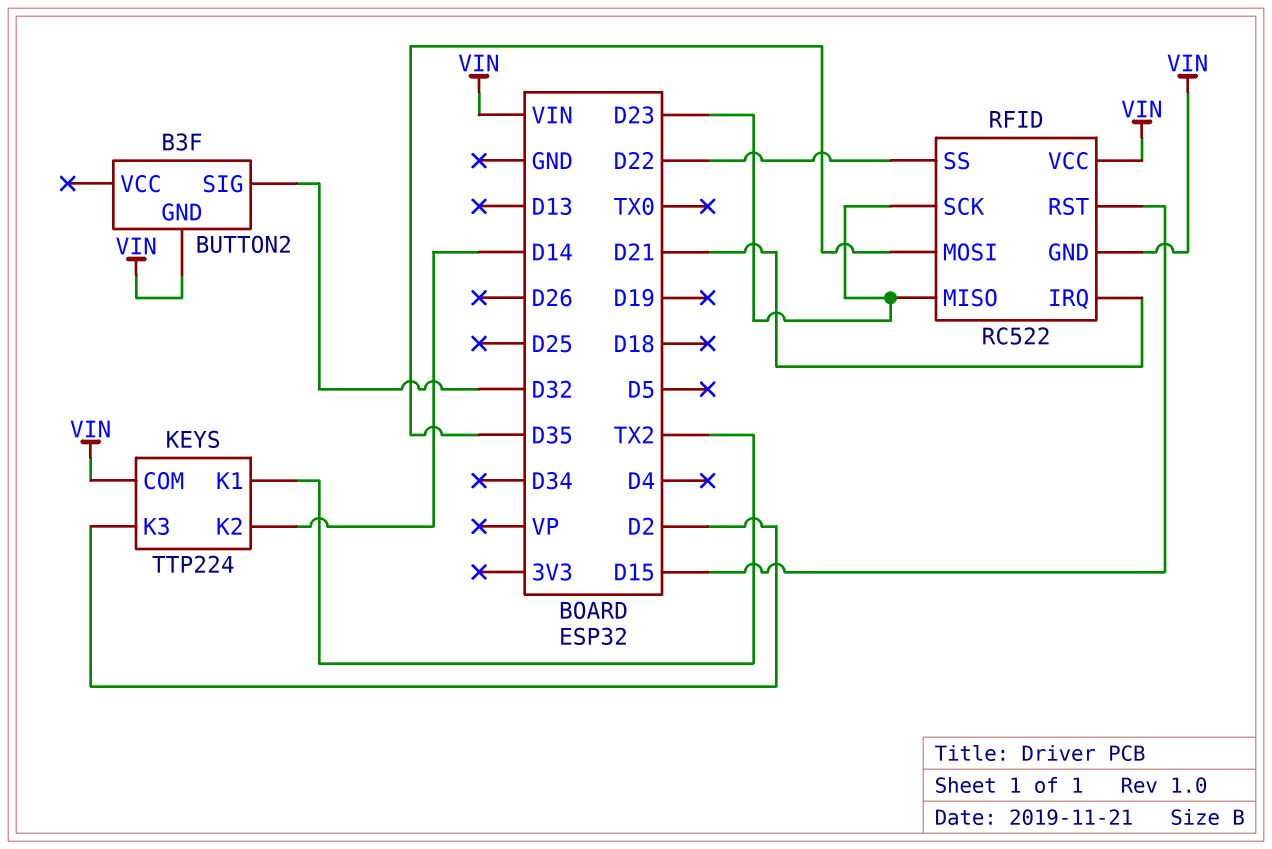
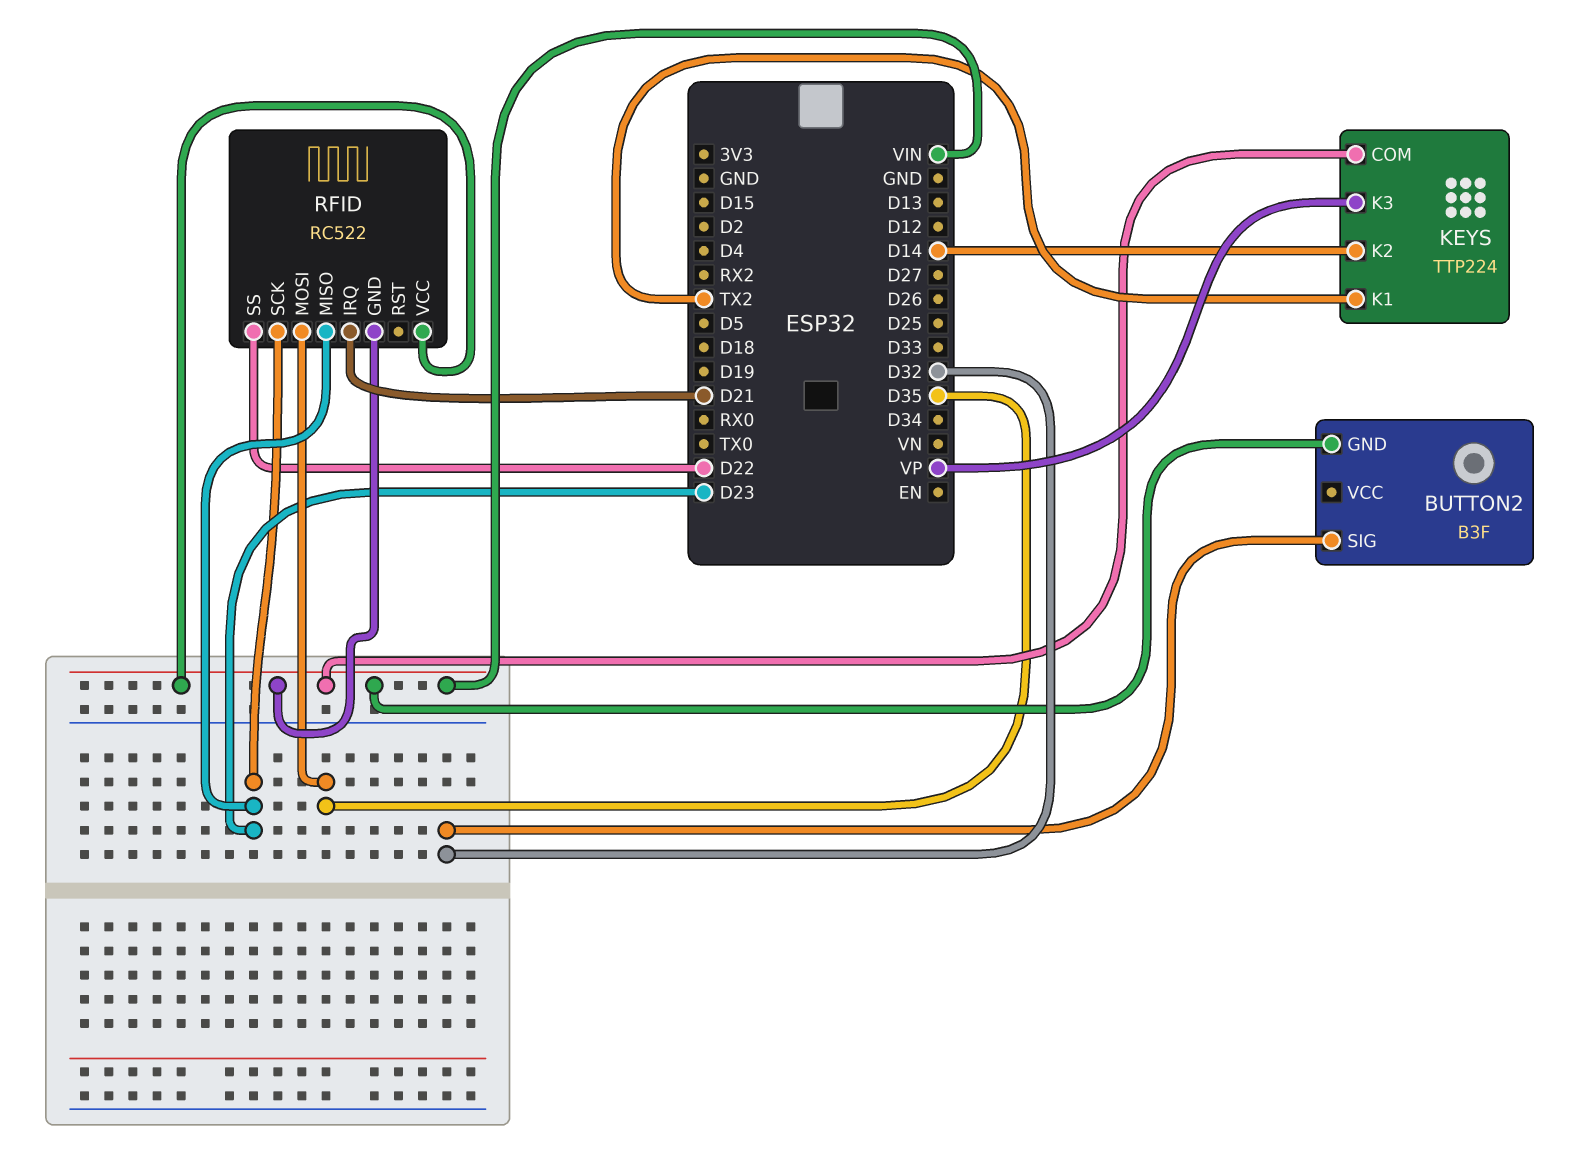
KEYS pin K3: D2 -> VP
RFID pin RST: D15 -> none

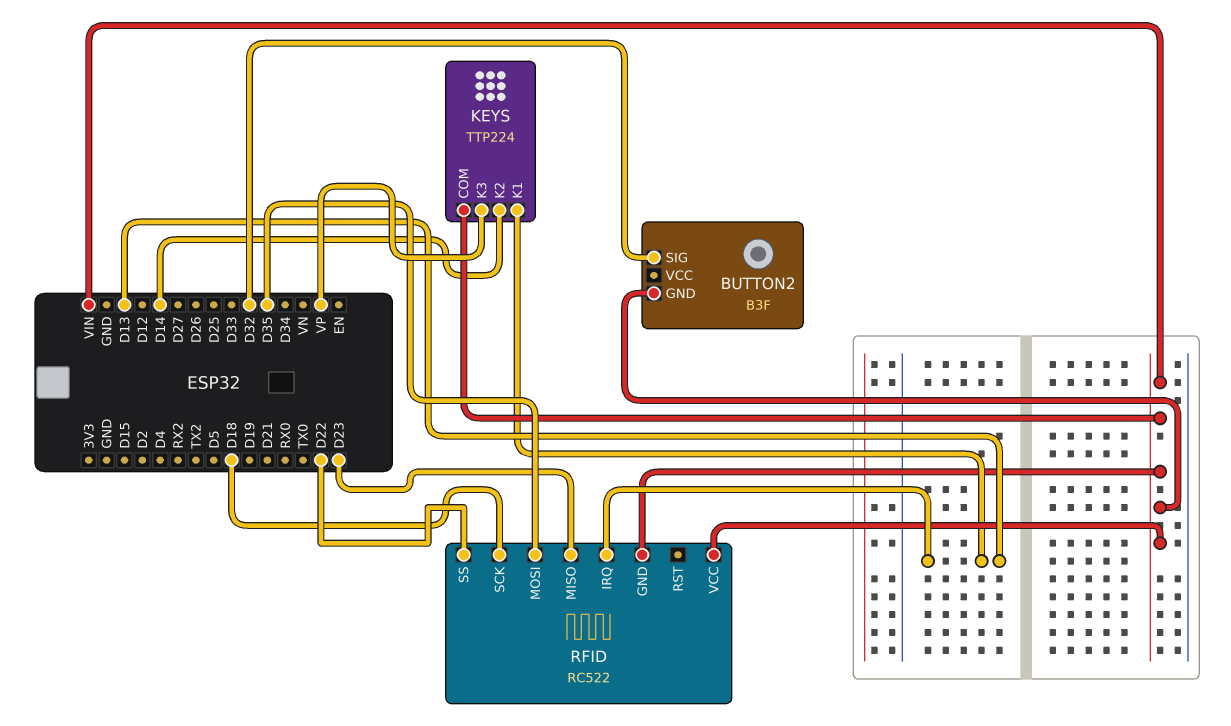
KEYS pin K1: TX2 -> D13
RFID pin IRQ: D21 -> D13
RFID pin SCK: D23 -> D18

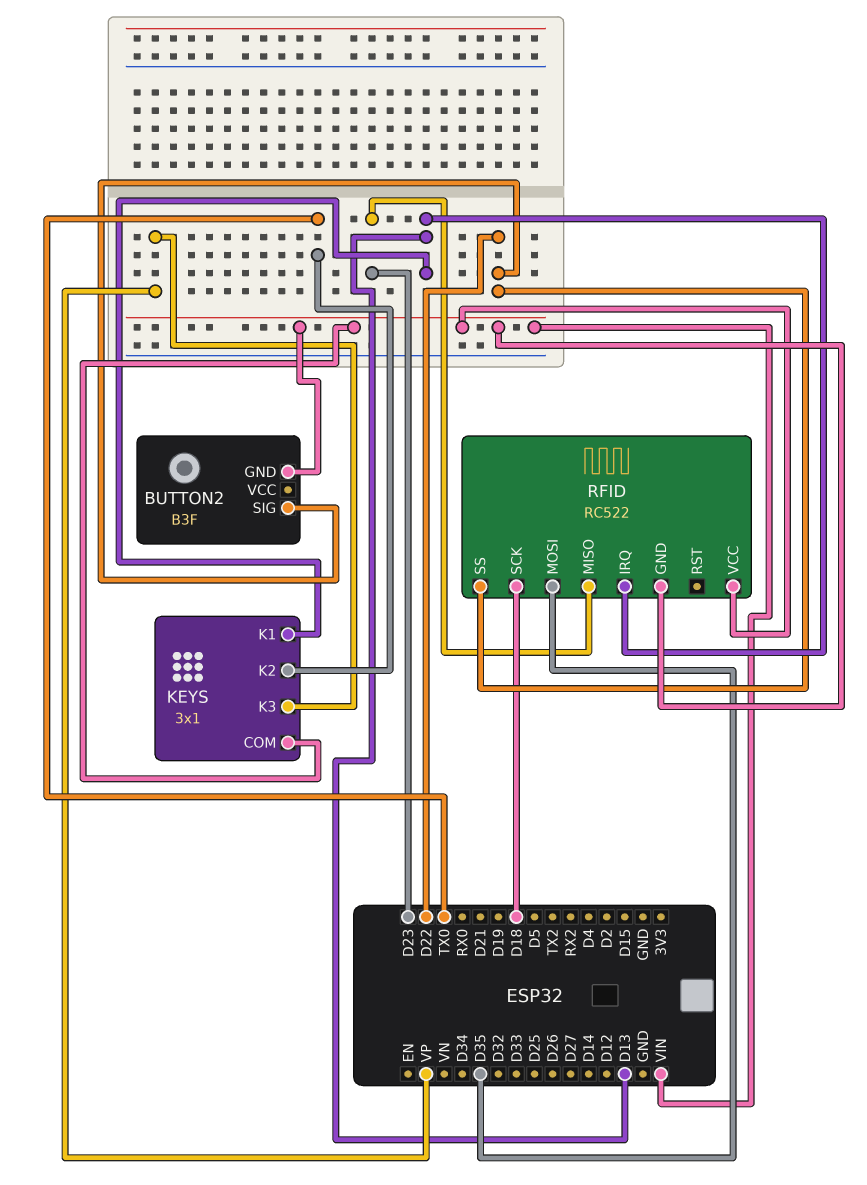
BUTTON2 pin SIG: D32 -> D22
KEYS: TTP224 -> 3x1
KEYS pin K2: D14 -> TX0

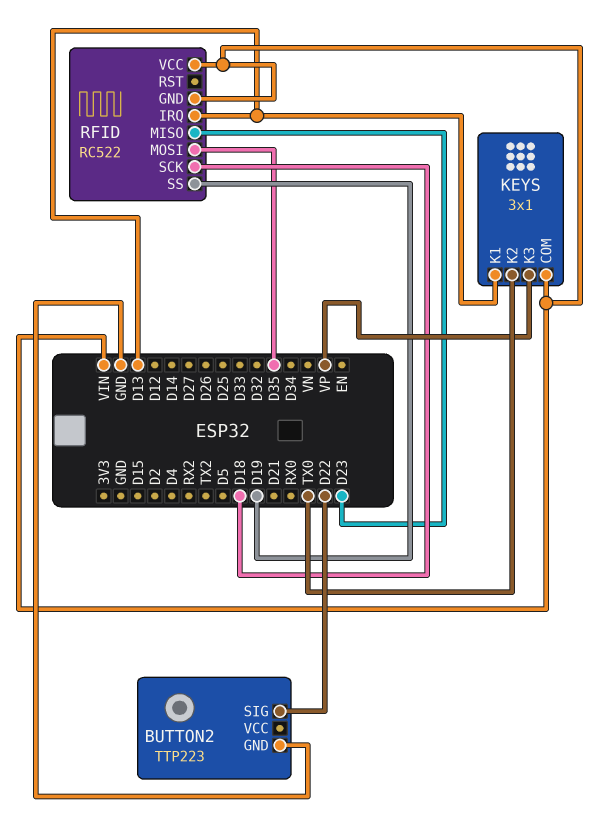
BUTTON2: B3F -> TTP223
BUTTON2 pin GND: VIN -> GND
RFID pin SS: D22 -> D19

